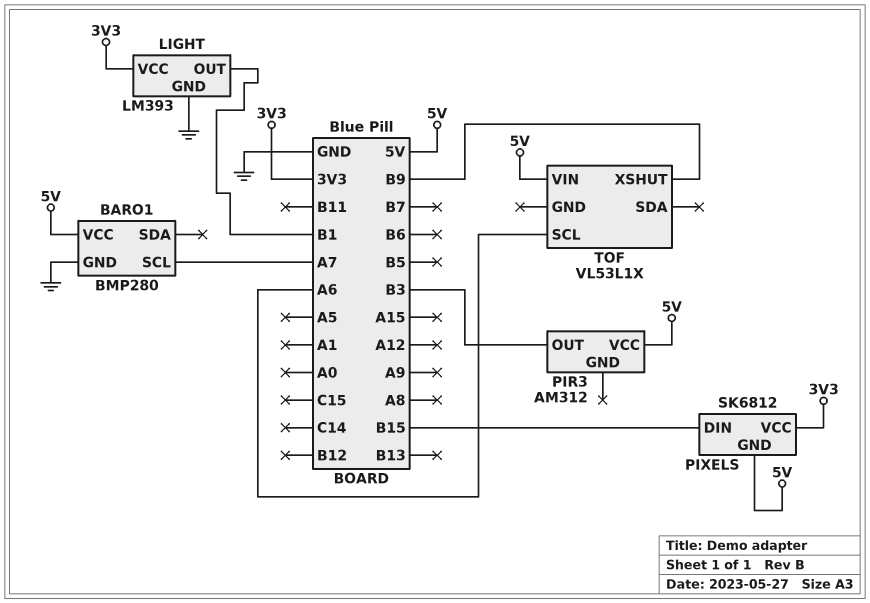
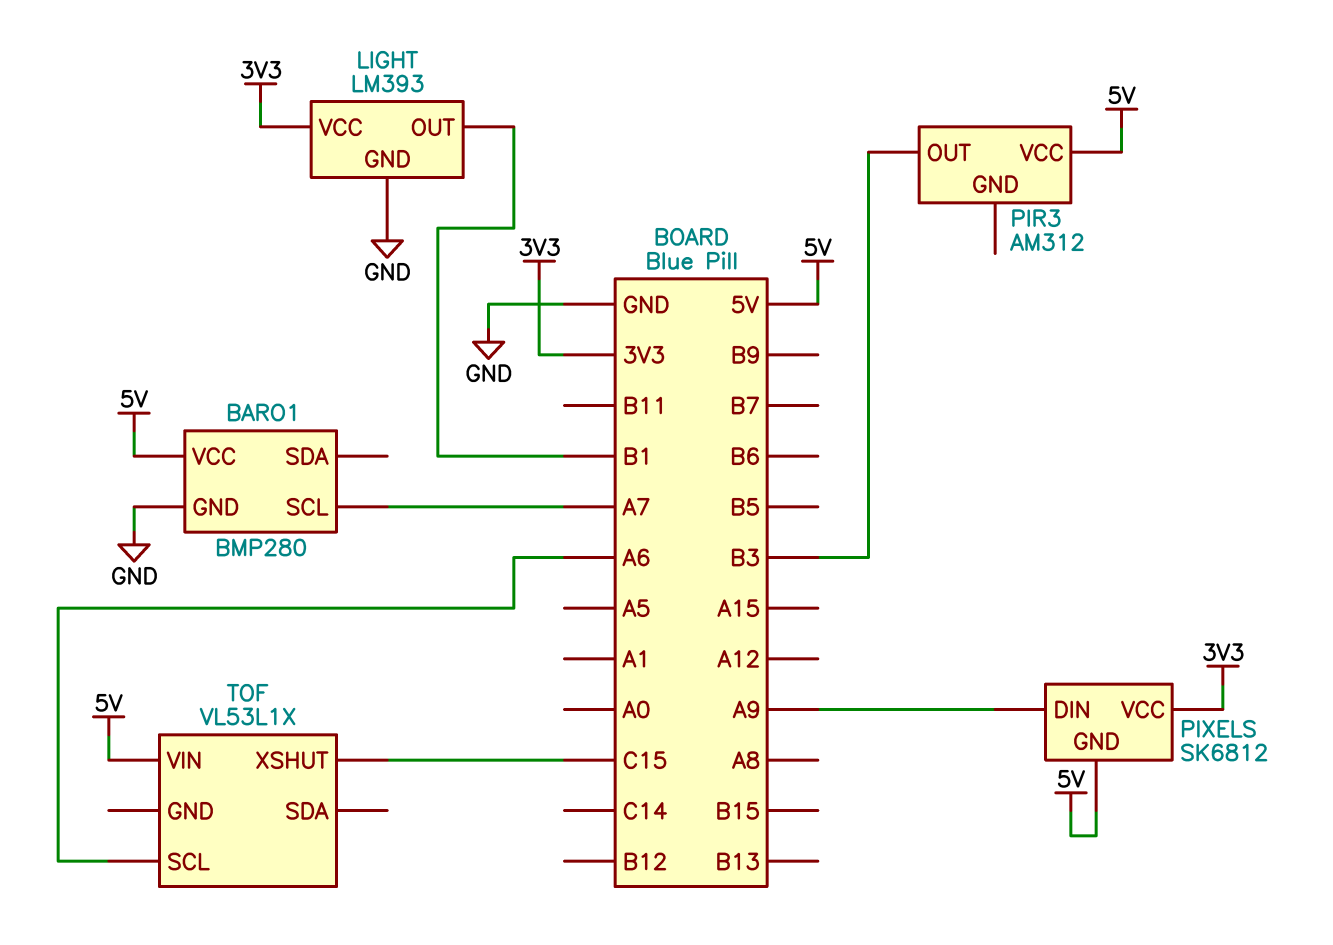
PIXELS pin DIN: B15 -> A9
TOF pin XSHUT: B9 -> C15

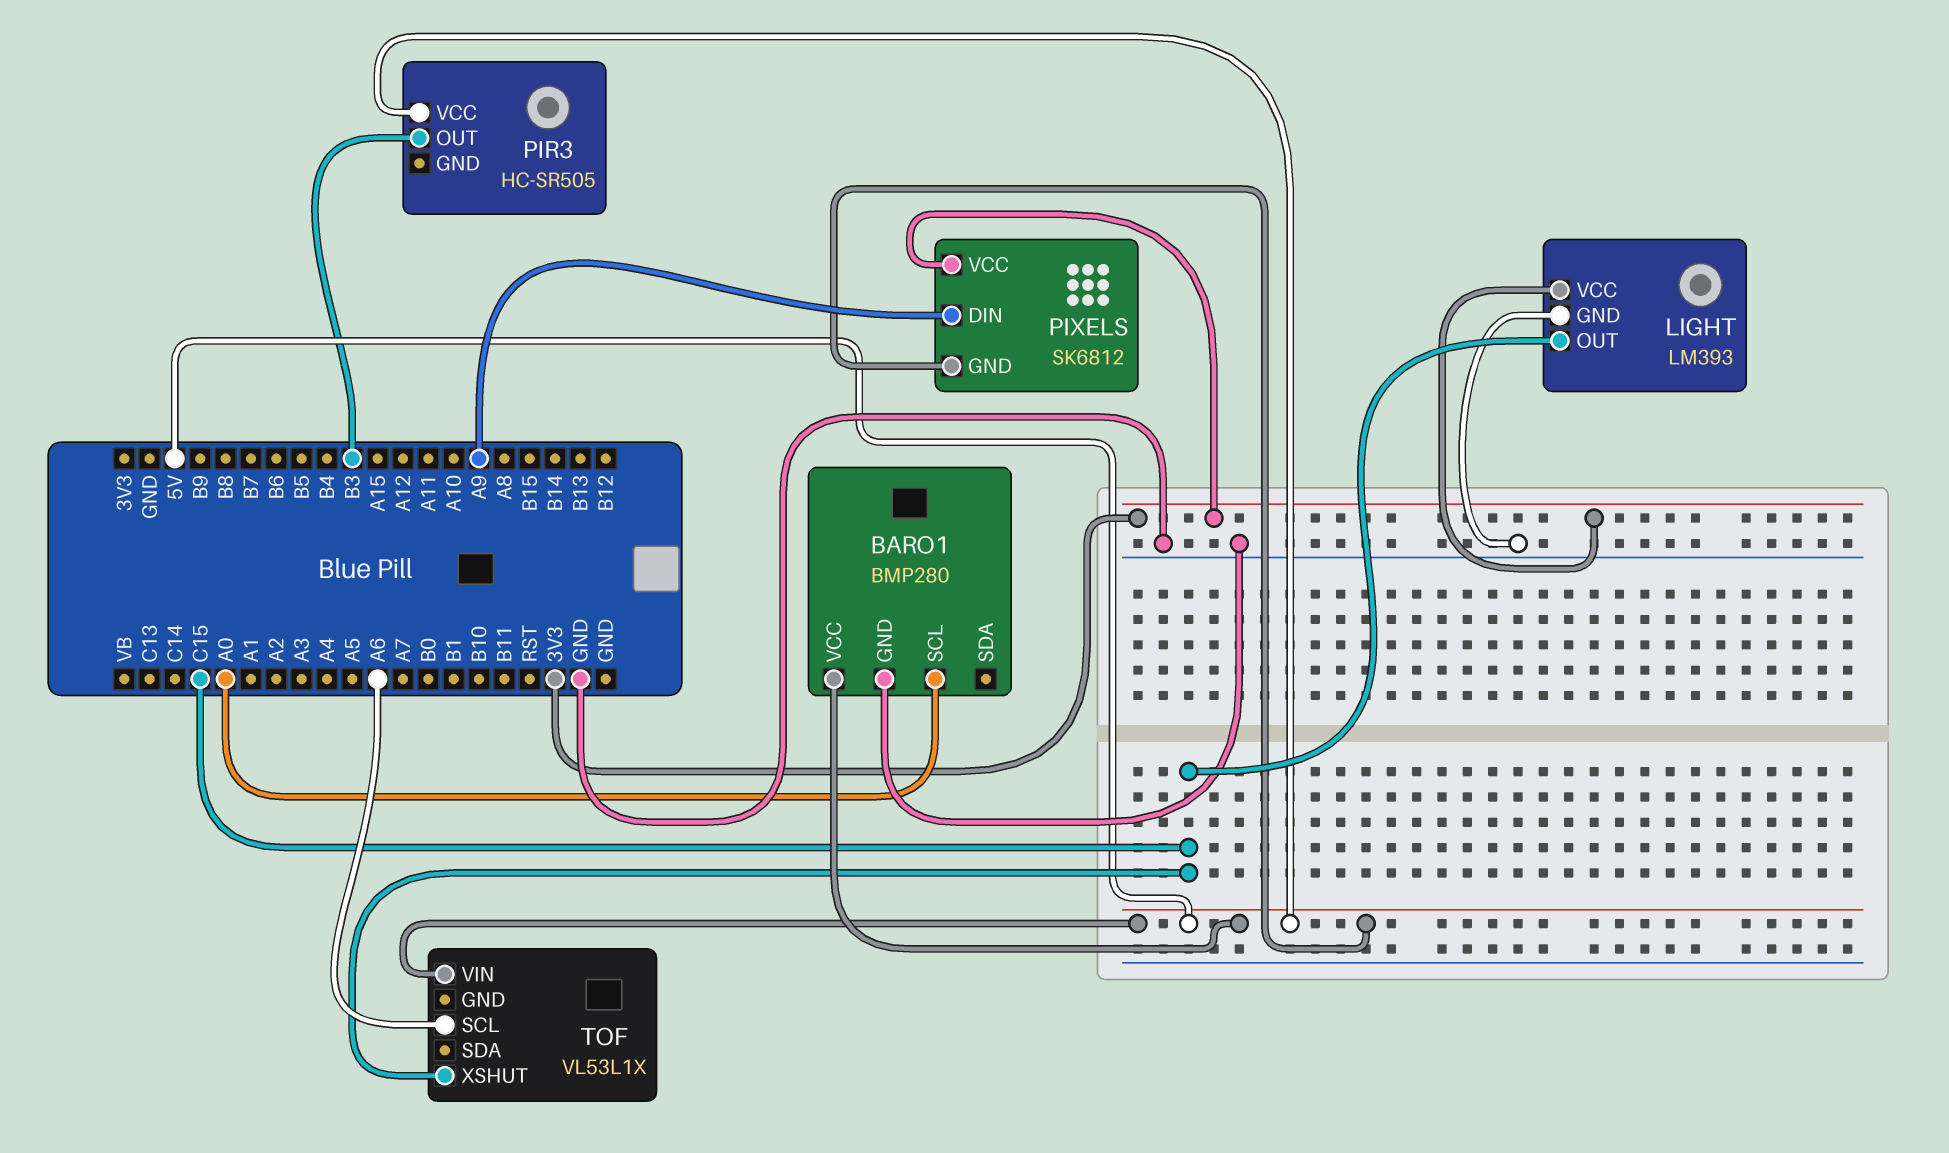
BARO1 pin SCL: A7 -> A0
LIGHT pin OUT: B1 -> C15
PIR3: AM312 -> HC-SR505

